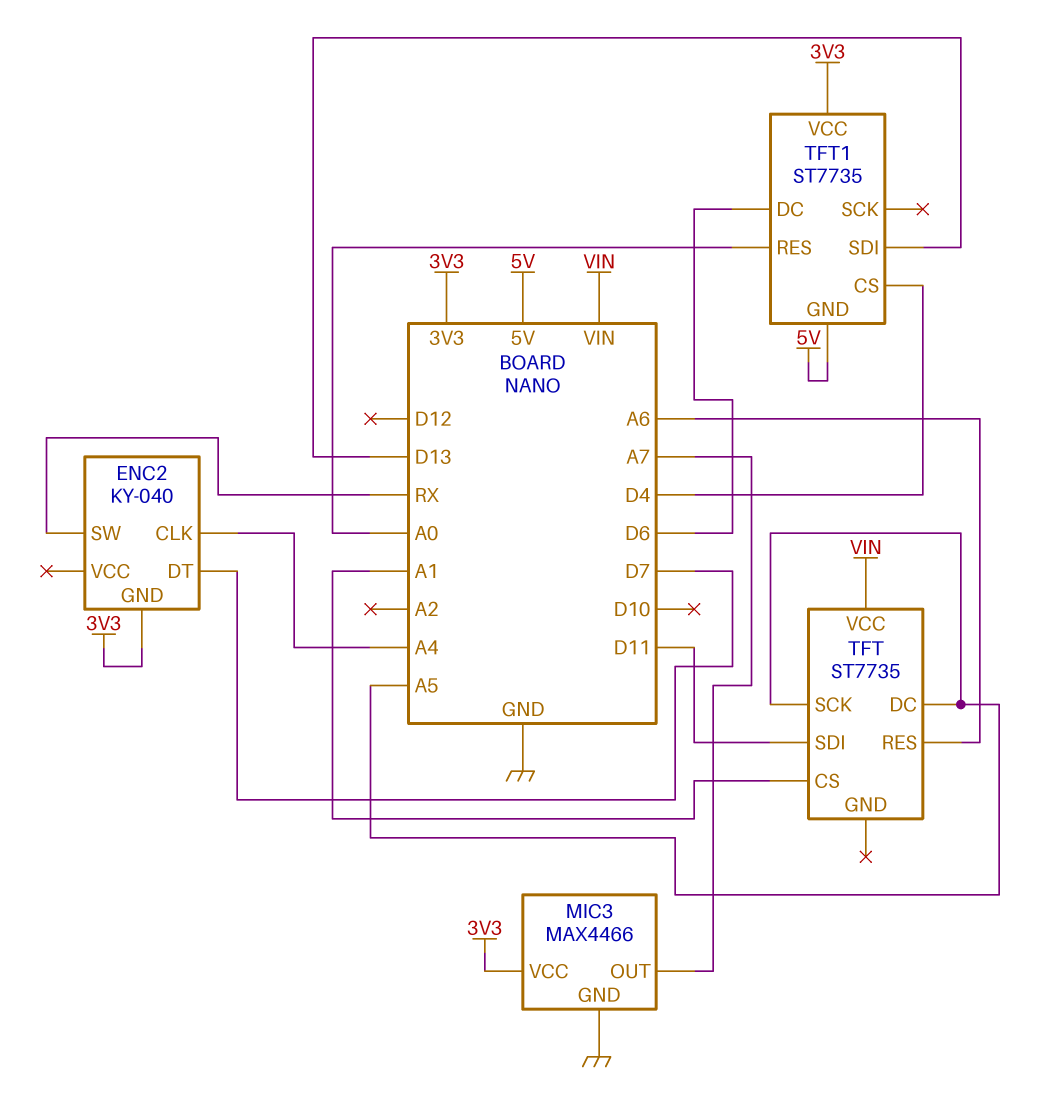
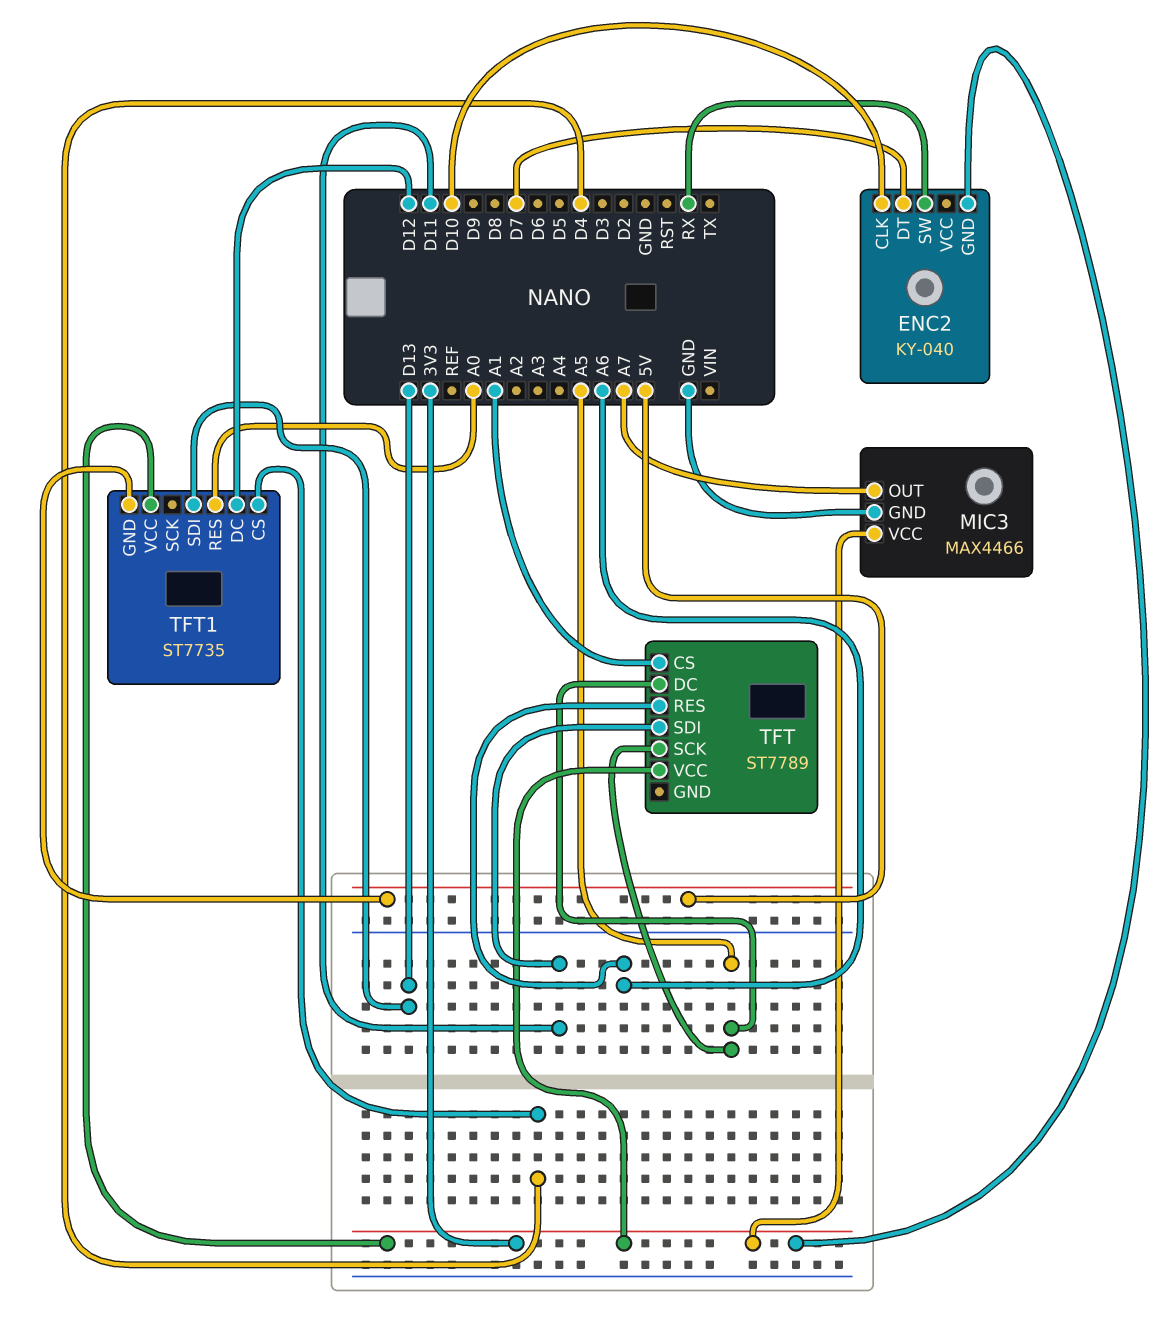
ENC2 pin CLK: A4 -> D10
TFT: ST7735 -> ST7789
TFT pin VCC: VIN -> 3V3
TFT1 pin DC: D6 -> D12

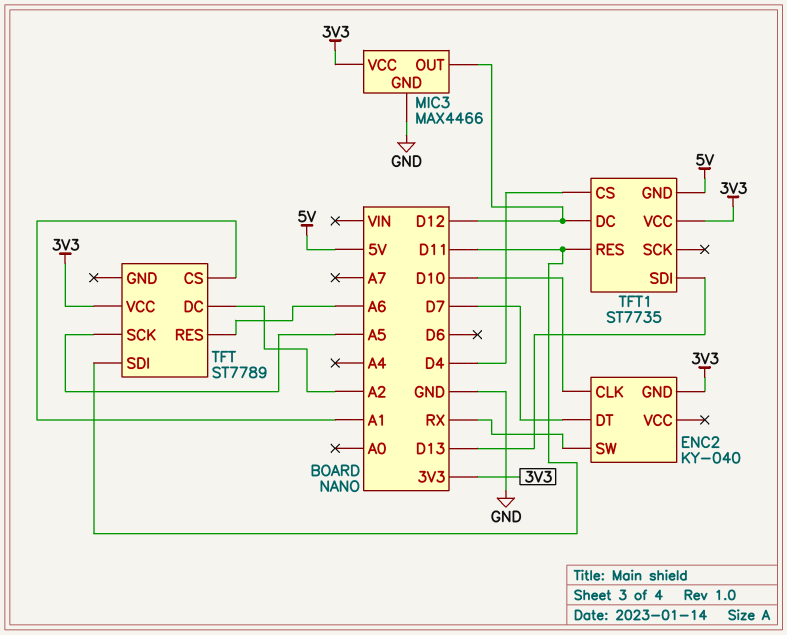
MIC3 pin OUT: A7 -> D12
TFT pin DC: A5 -> A2
TFT1 pin RES: A0 -> D11

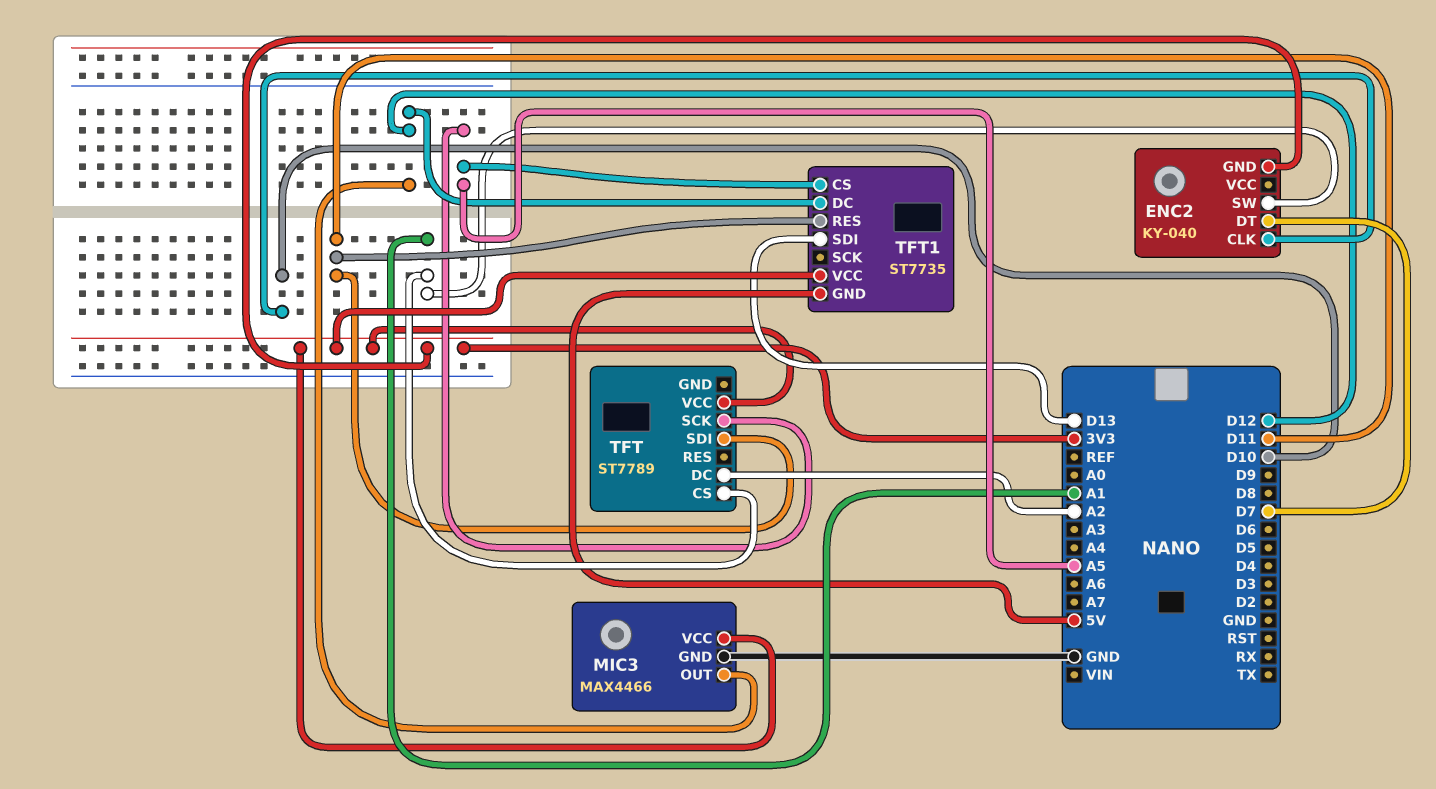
ENC2 pin SW: RX -> A1
TFT pin RES: A6 -> none
TFT1 pin CS: D4 -> A5

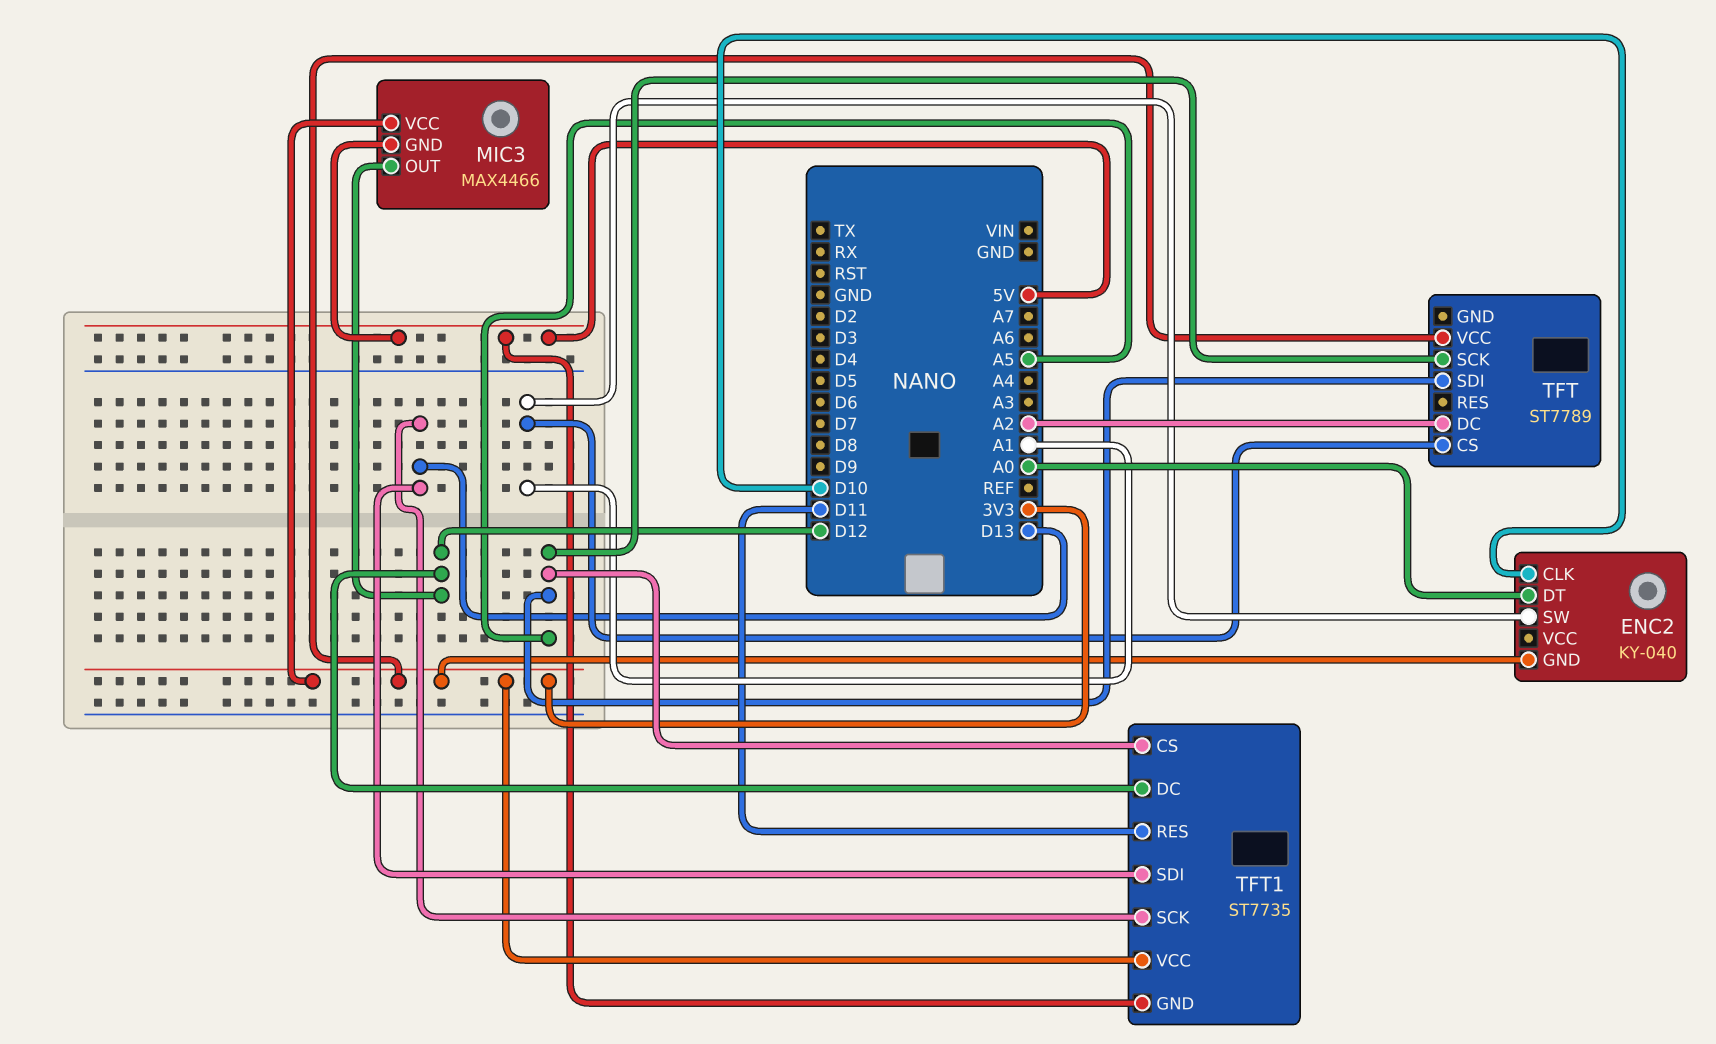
ENC2 pin DT: D7 -> A0
MIC3 pin GND: GND -> 5V
TFT pin SDI: D11 -> A5
TFT1 pin SCK: none -> D13

